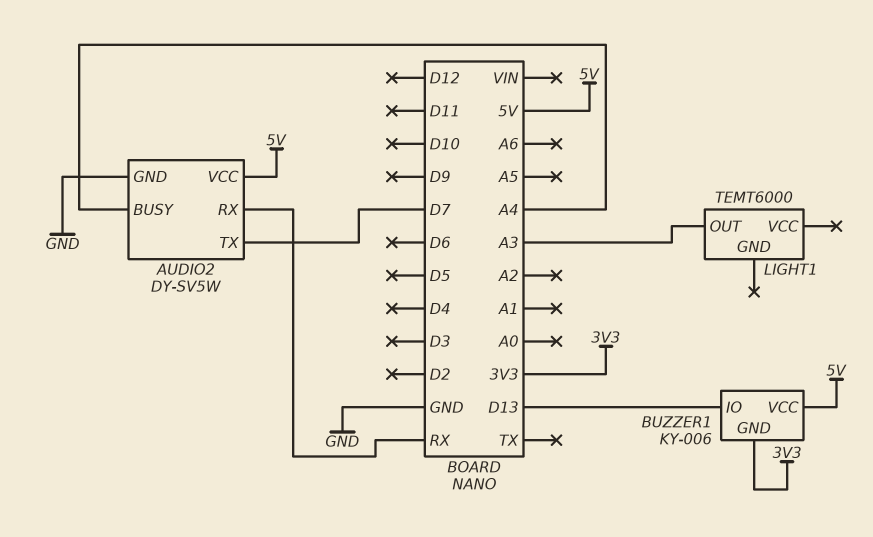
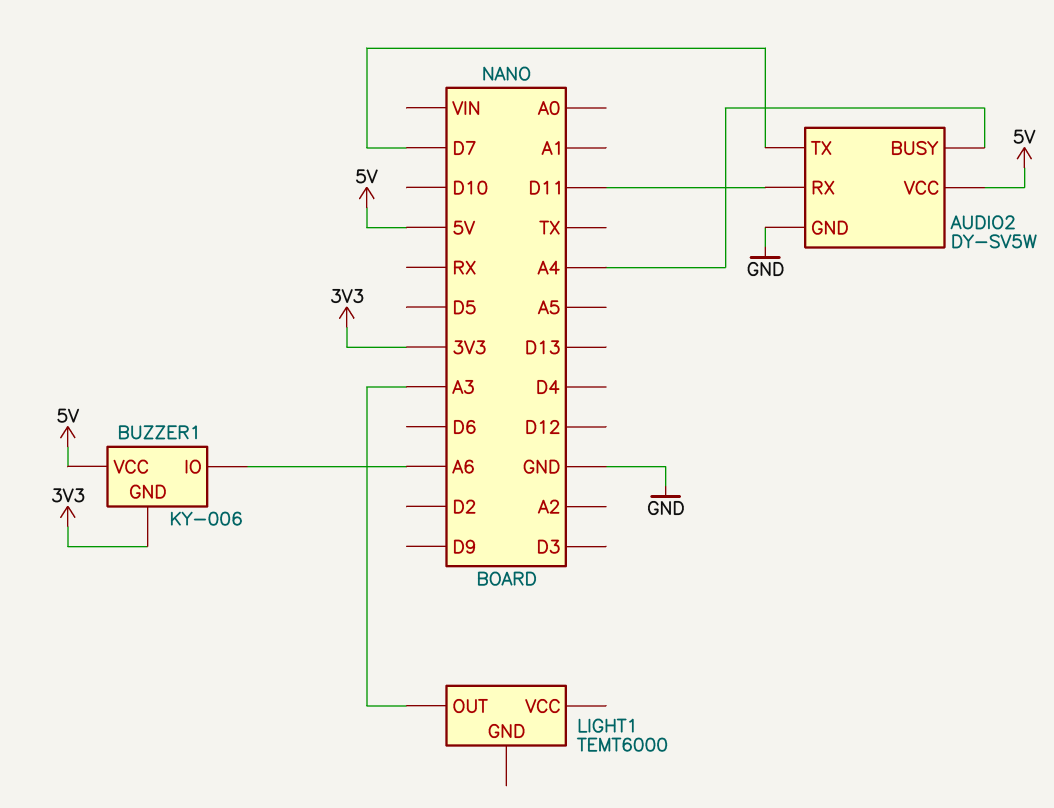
AUDIO2 pin RX: RX -> D11
BUZZER1 pin IO: D13 -> A6

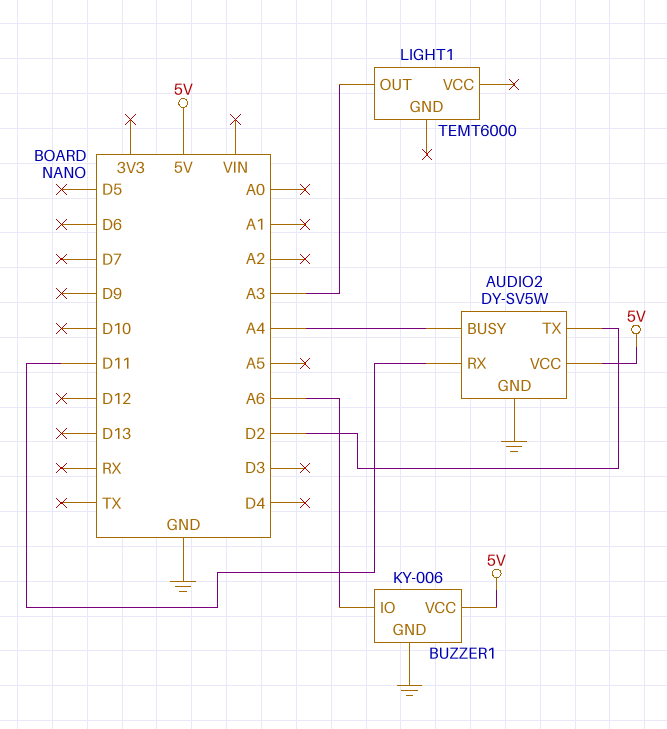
AUDIO2 pin TX: D7 -> D2
BUZZER1 pin GND: 3V3 -> GND

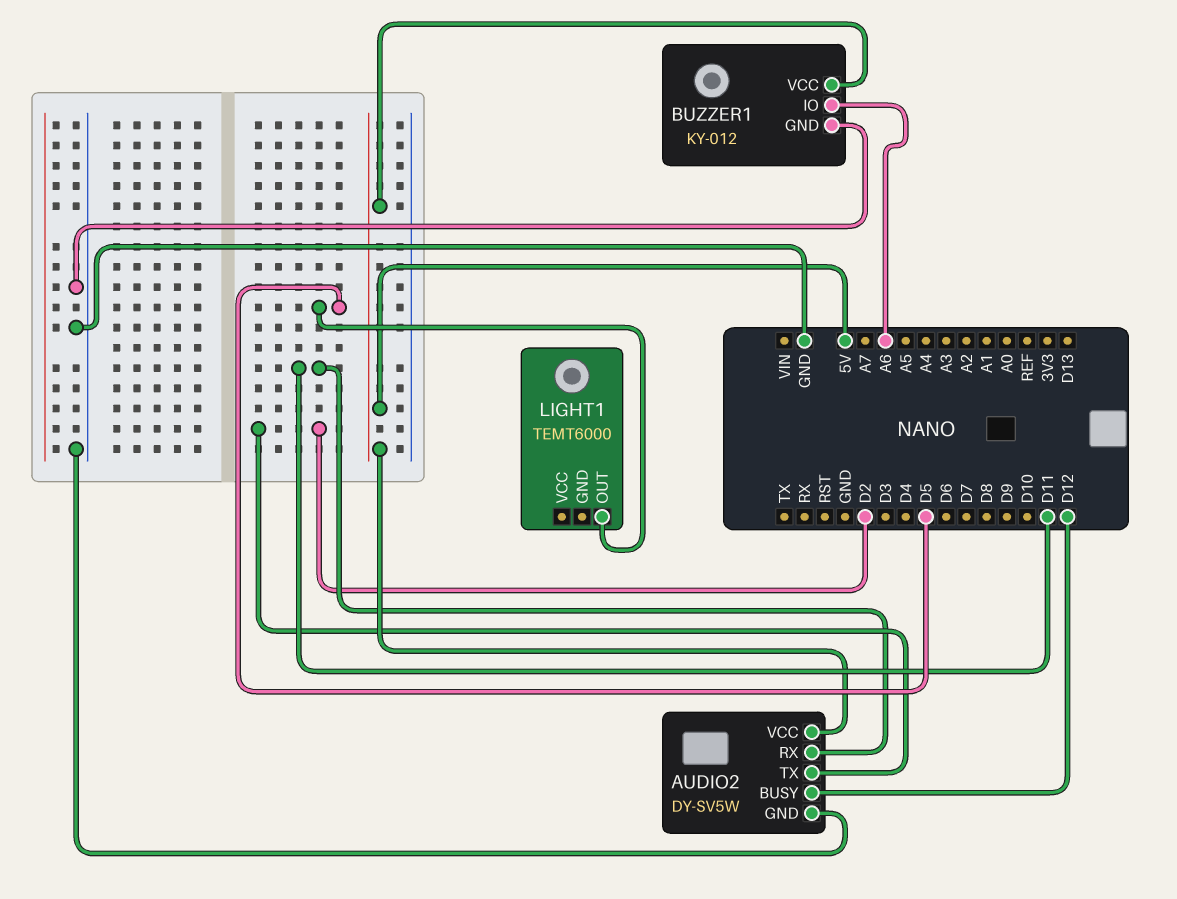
AUDIO2 pin BUSY: A4 -> D12
BUZZER1: KY-006 -> KY-012
LIGHT1 pin OUT: A3 -> D5

